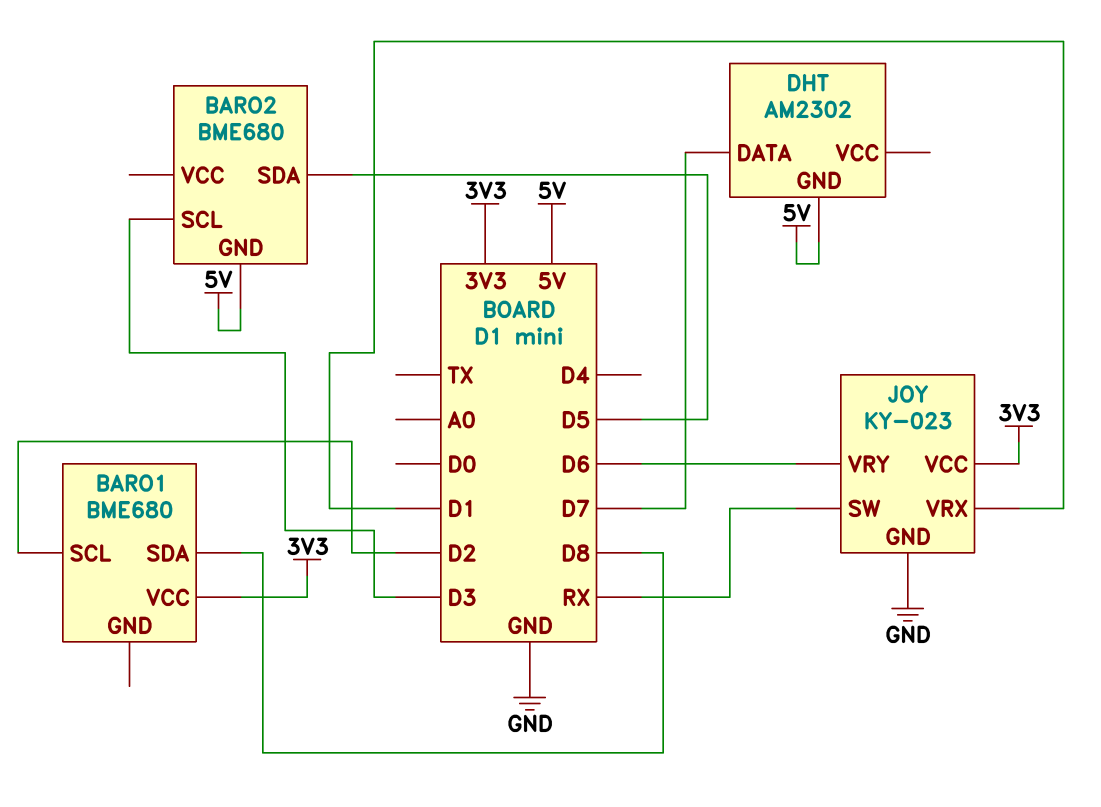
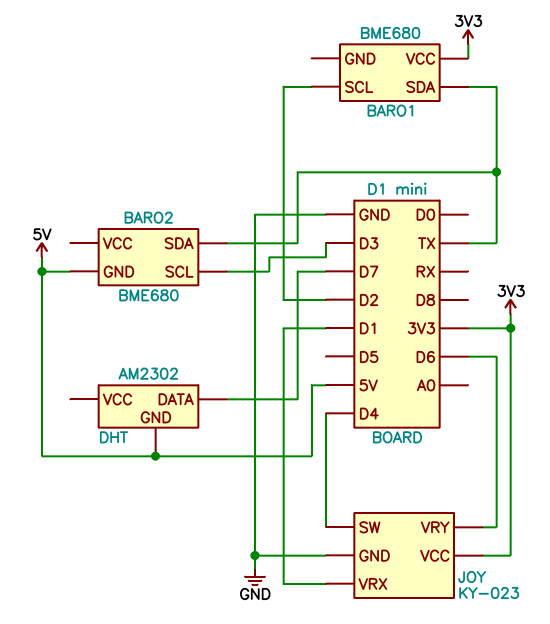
BARO1 pin SDA: D8 -> TX
BARO2 pin SDA: D5 -> TX
JOY pin SW: RX -> D4

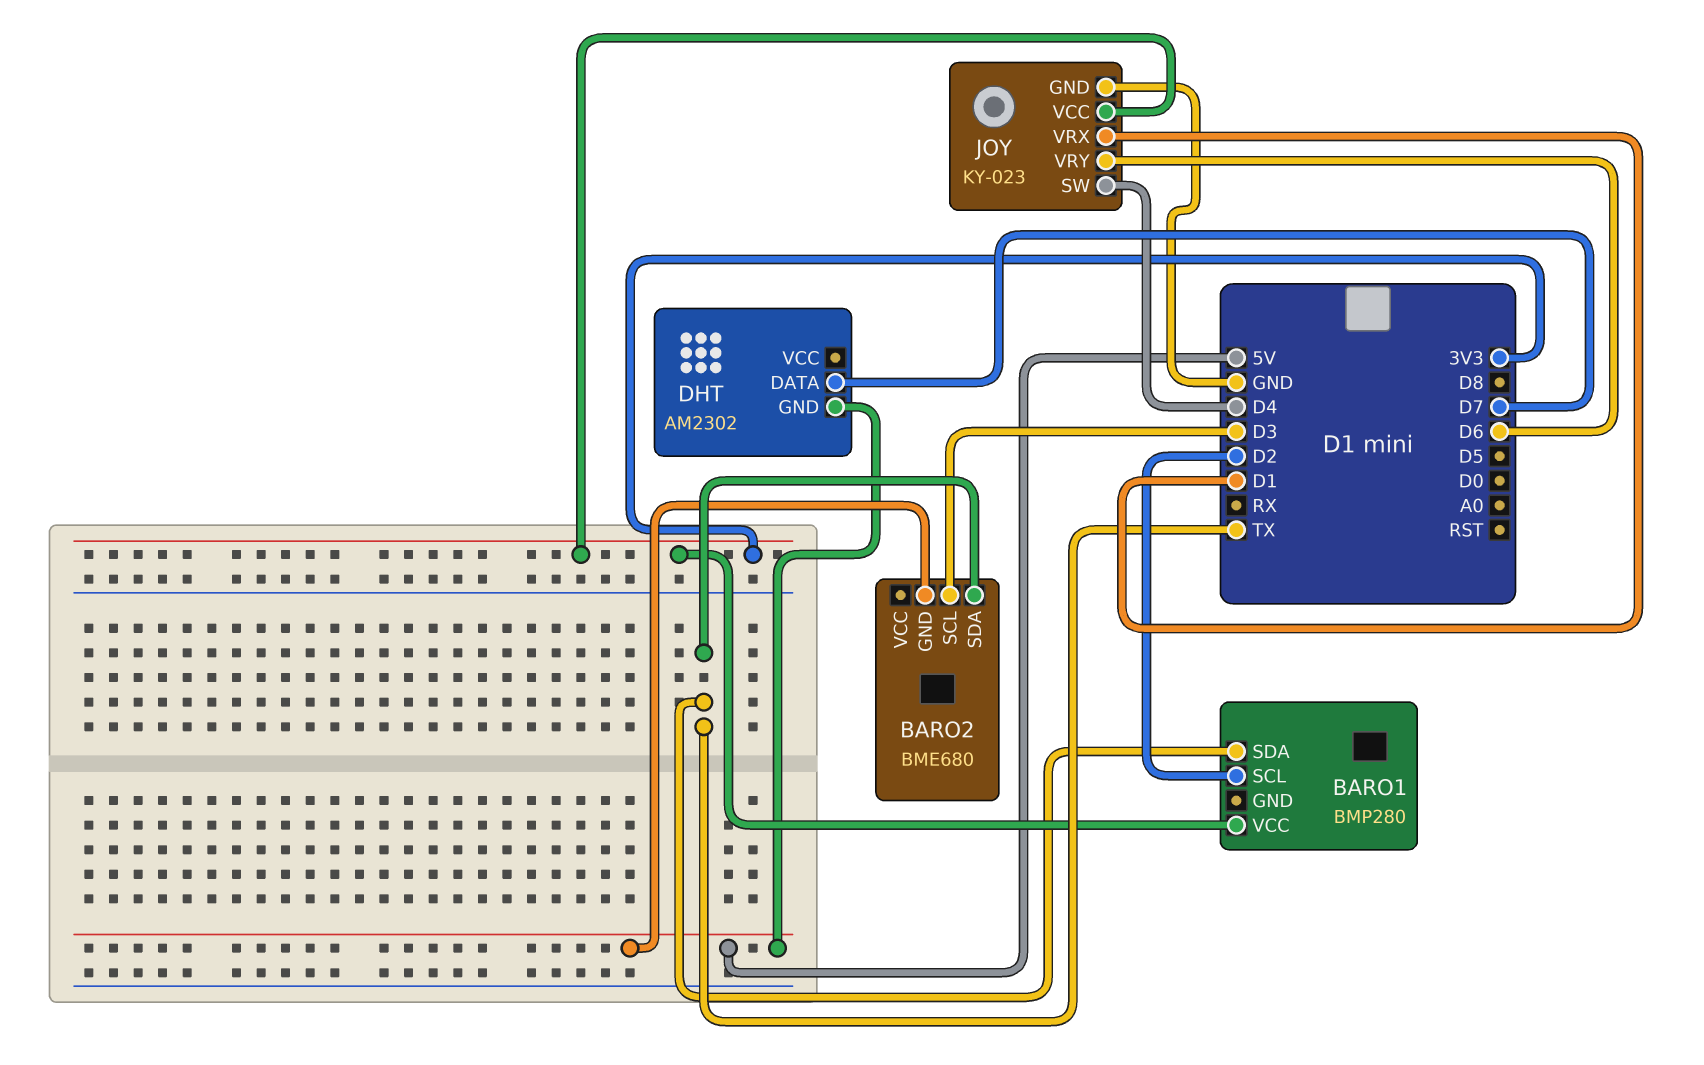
BARO1: BME680 -> BMP280

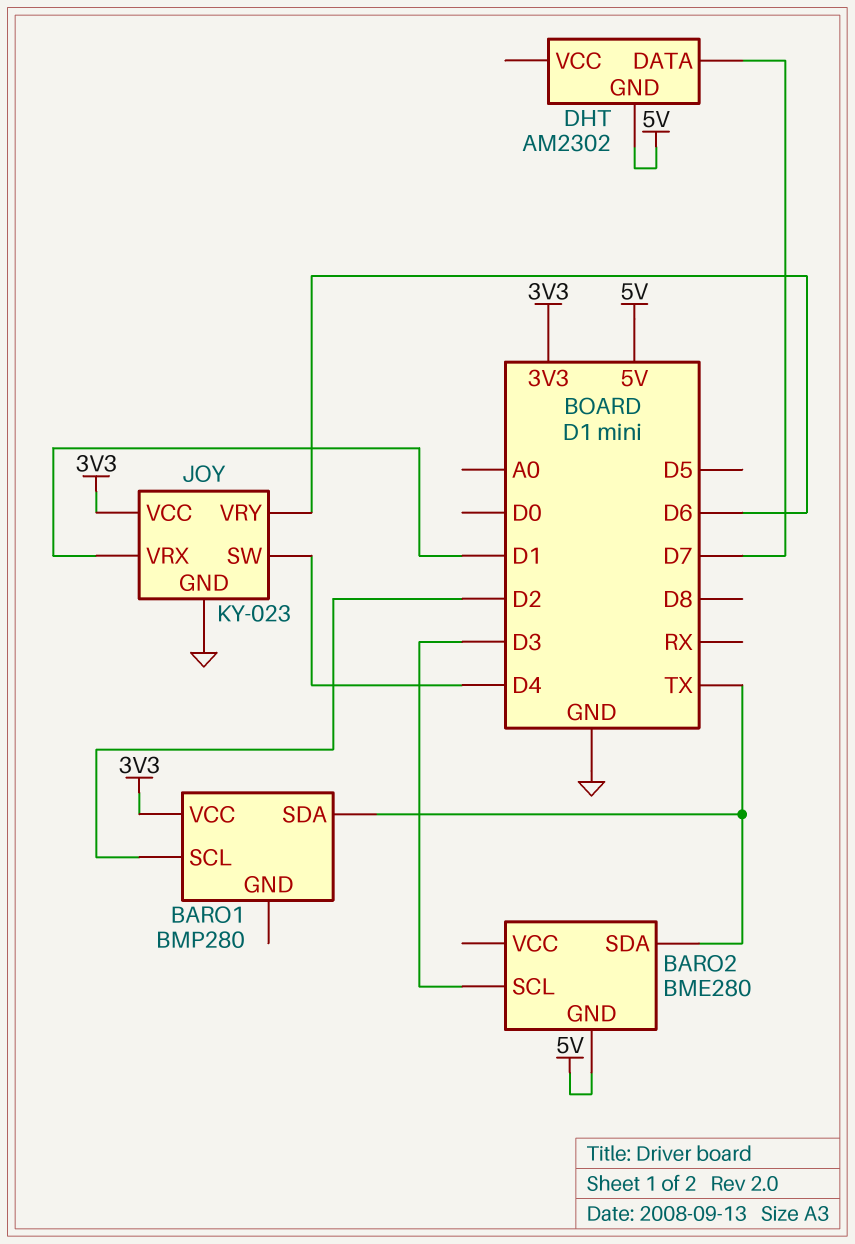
BARO2: BME680 -> BME280

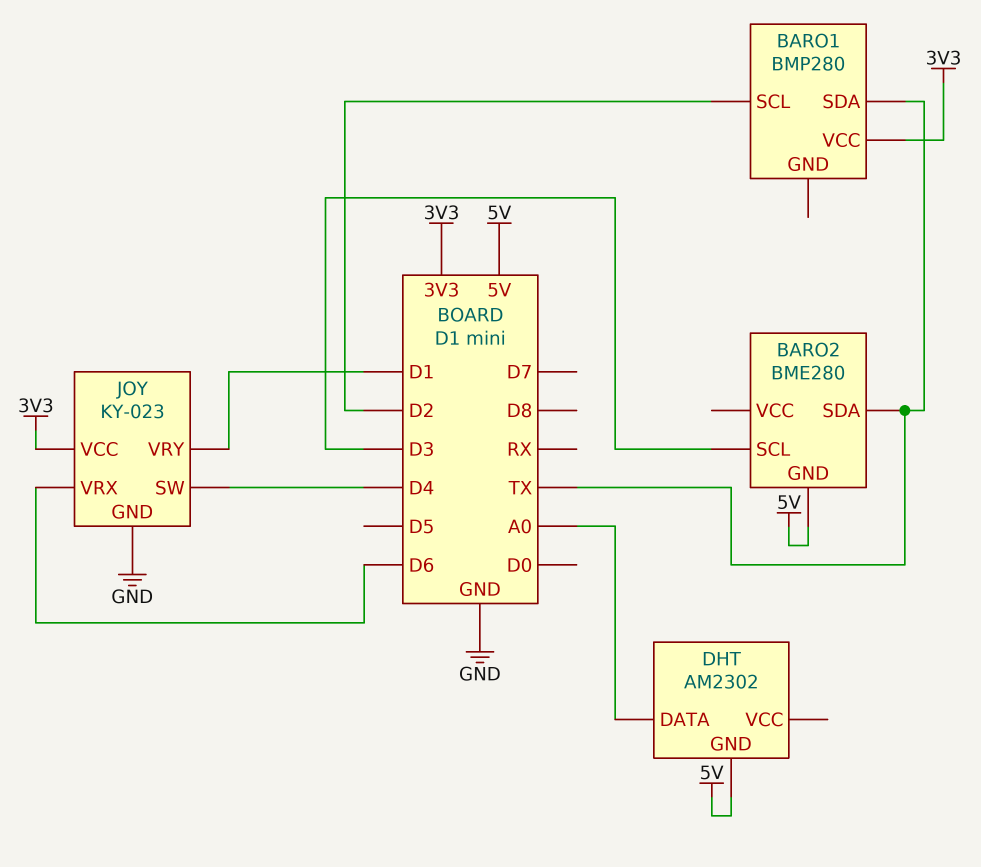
DHT pin DATA: D7 -> A0
JOY pin VRX: D1 -> D6
JOY pin VRY: D6 -> D1

